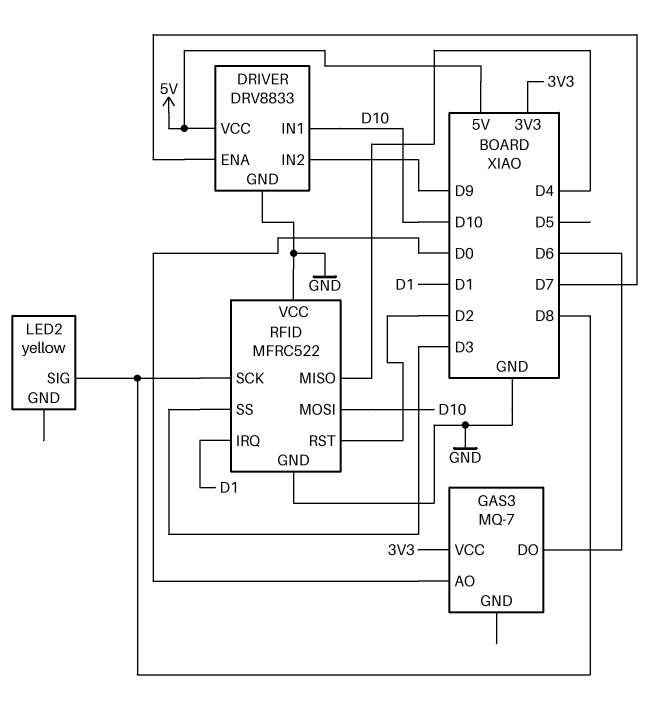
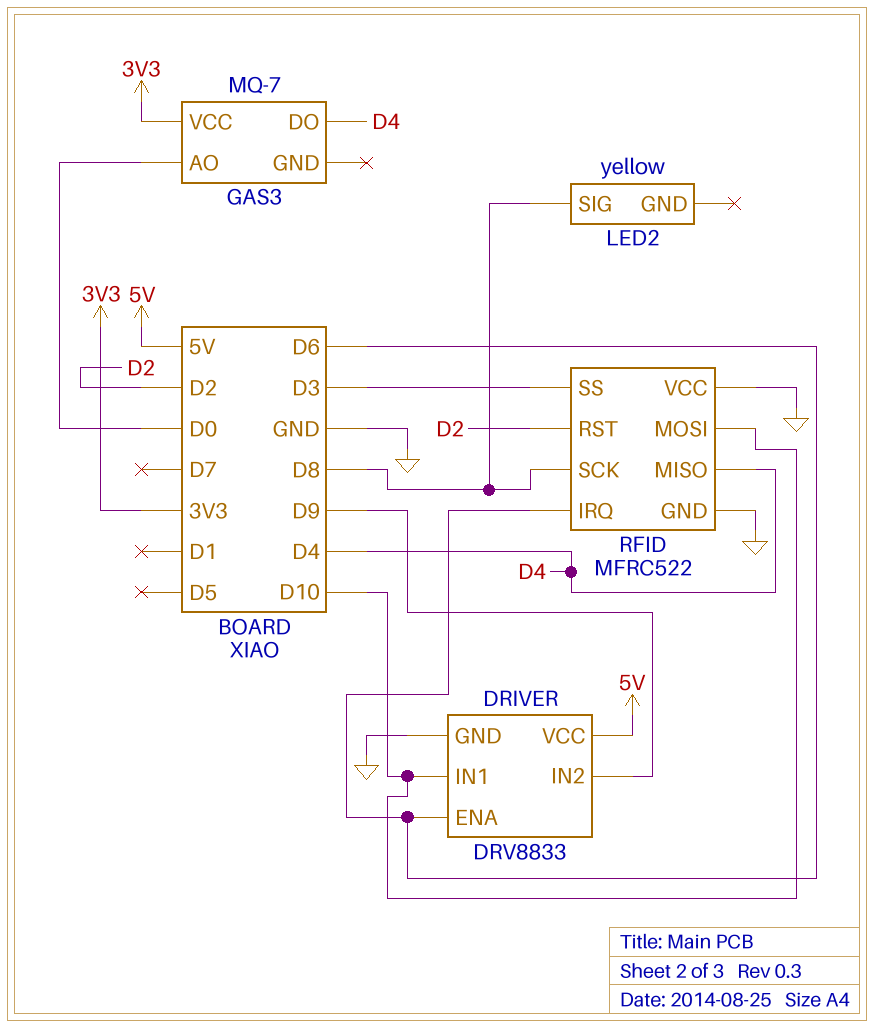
DRIVER pin ENA: D7 -> D6
GAS3 pin DO: D6 -> D4
RFID pin IRQ: D1 -> D6

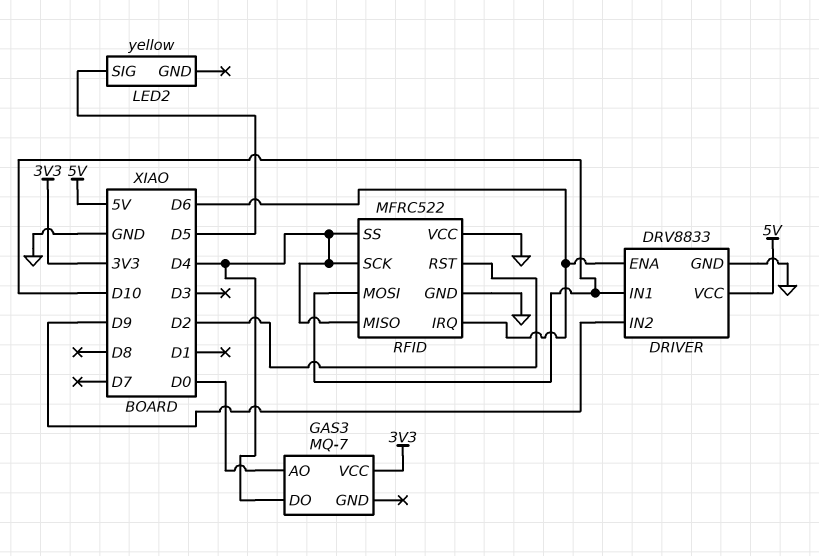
LED2 pin SIG: D8 -> D5
RFID pin SCK: D8 -> D4
RFID pin SS: D3 -> D4

